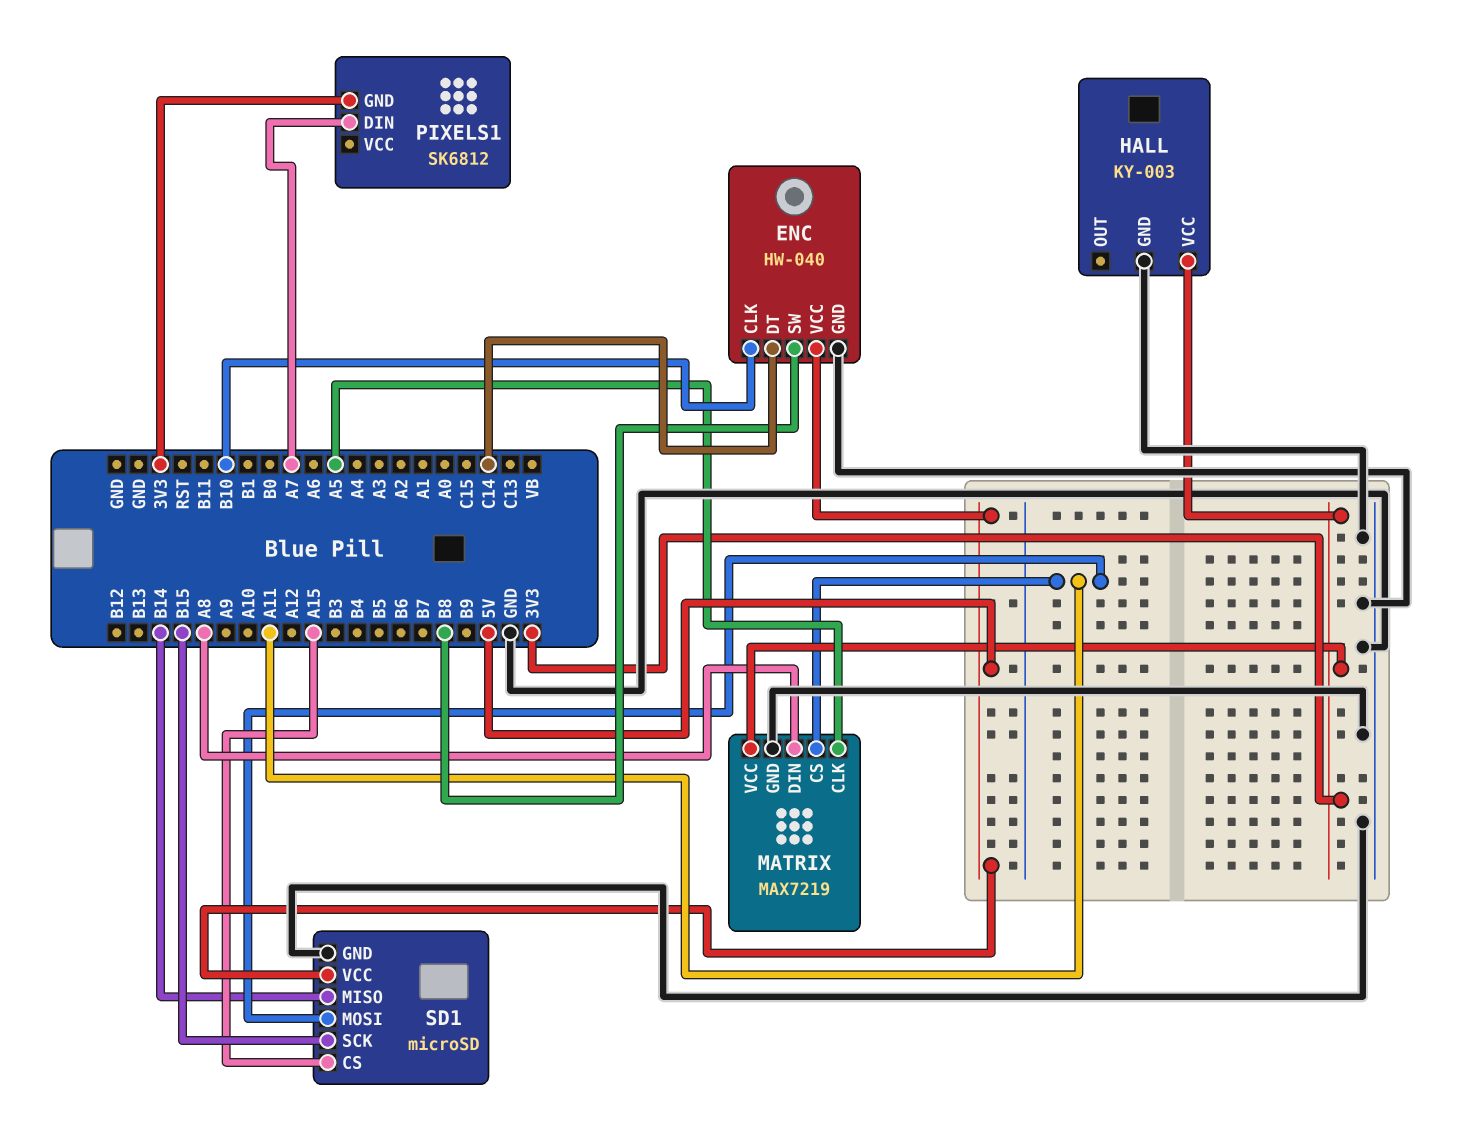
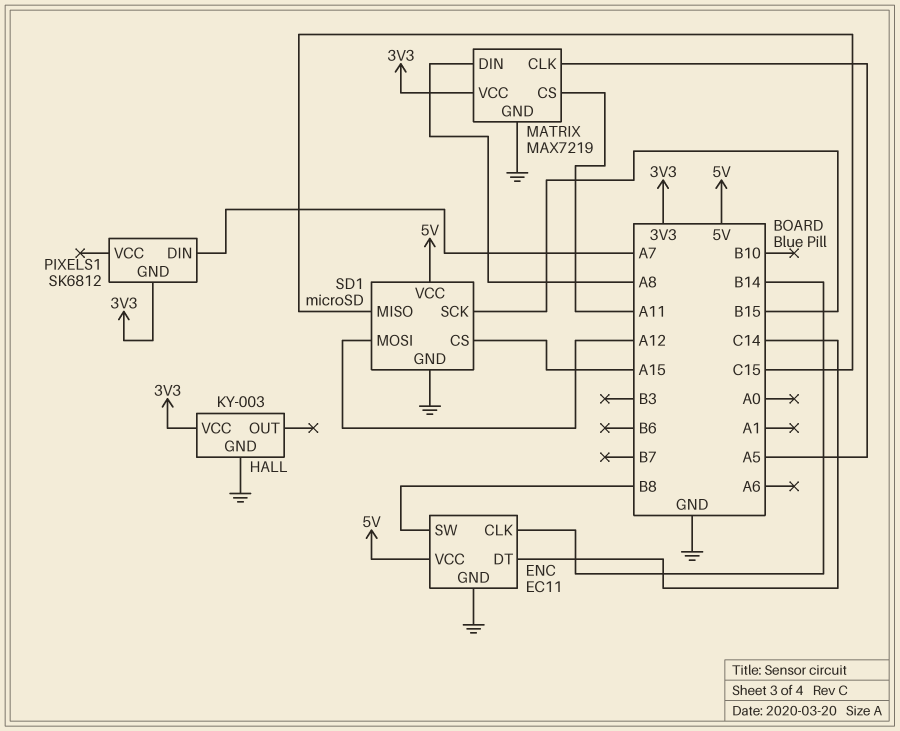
ENC: HW-040 -> EC11
ENC pin CLK: B10 -> B14
SD1 pin MISO: B14 -> C15
SD1 pin MOSI: A11 -> A12

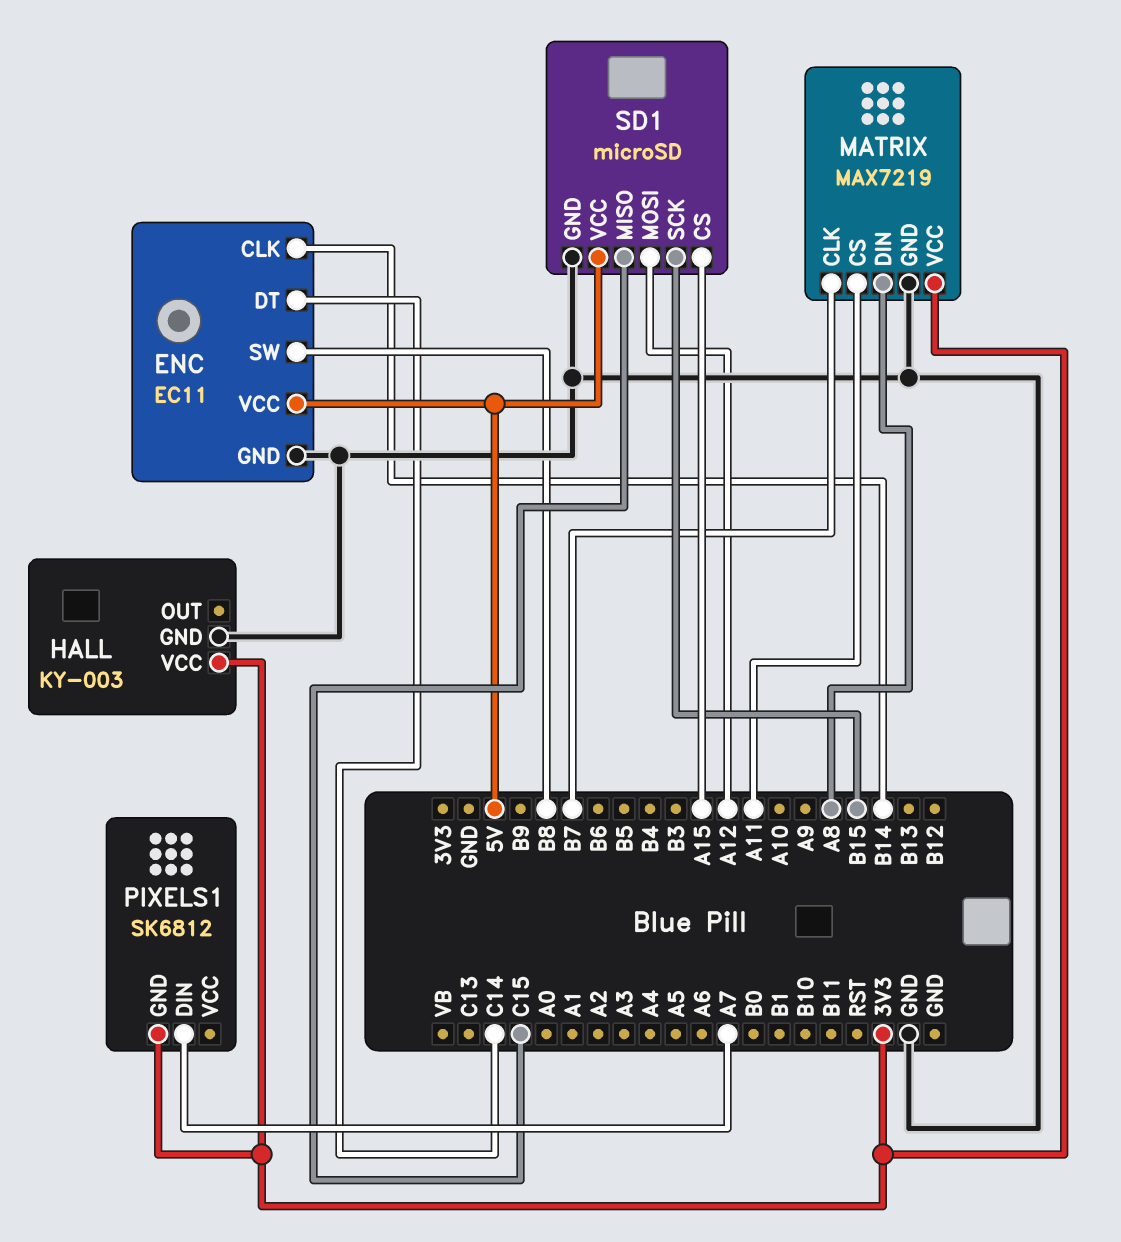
MATRIX pin CLK: A5 -> B7

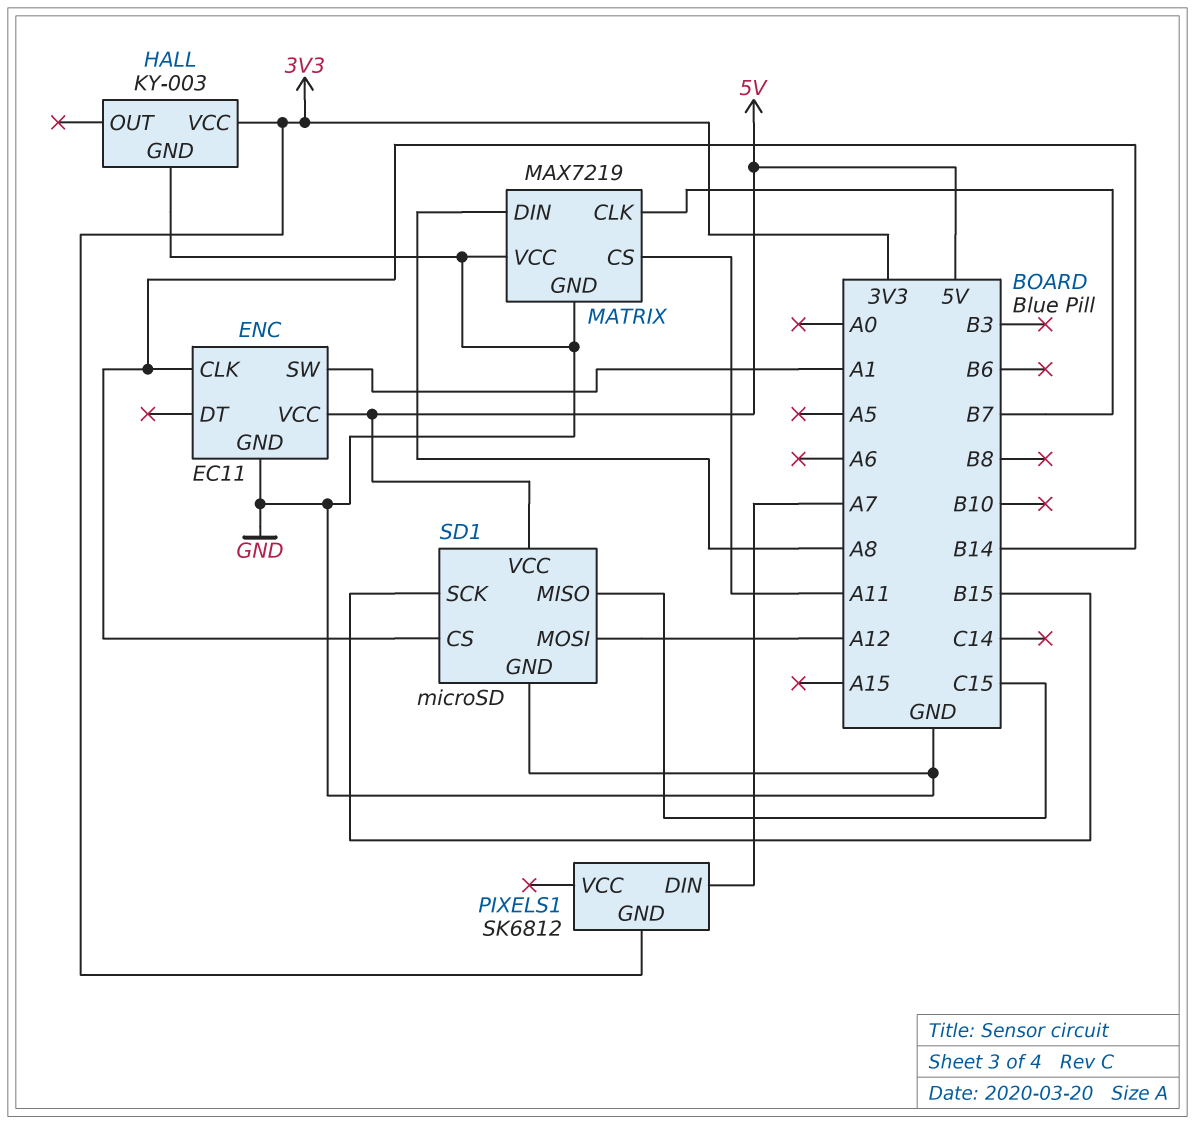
ENC pin DT: C14 -> none
ENC pin SW: B8 -> A1
MATRIX pin VCC: 3V3 -> GND
SD1 pin CS: A15 -> B14

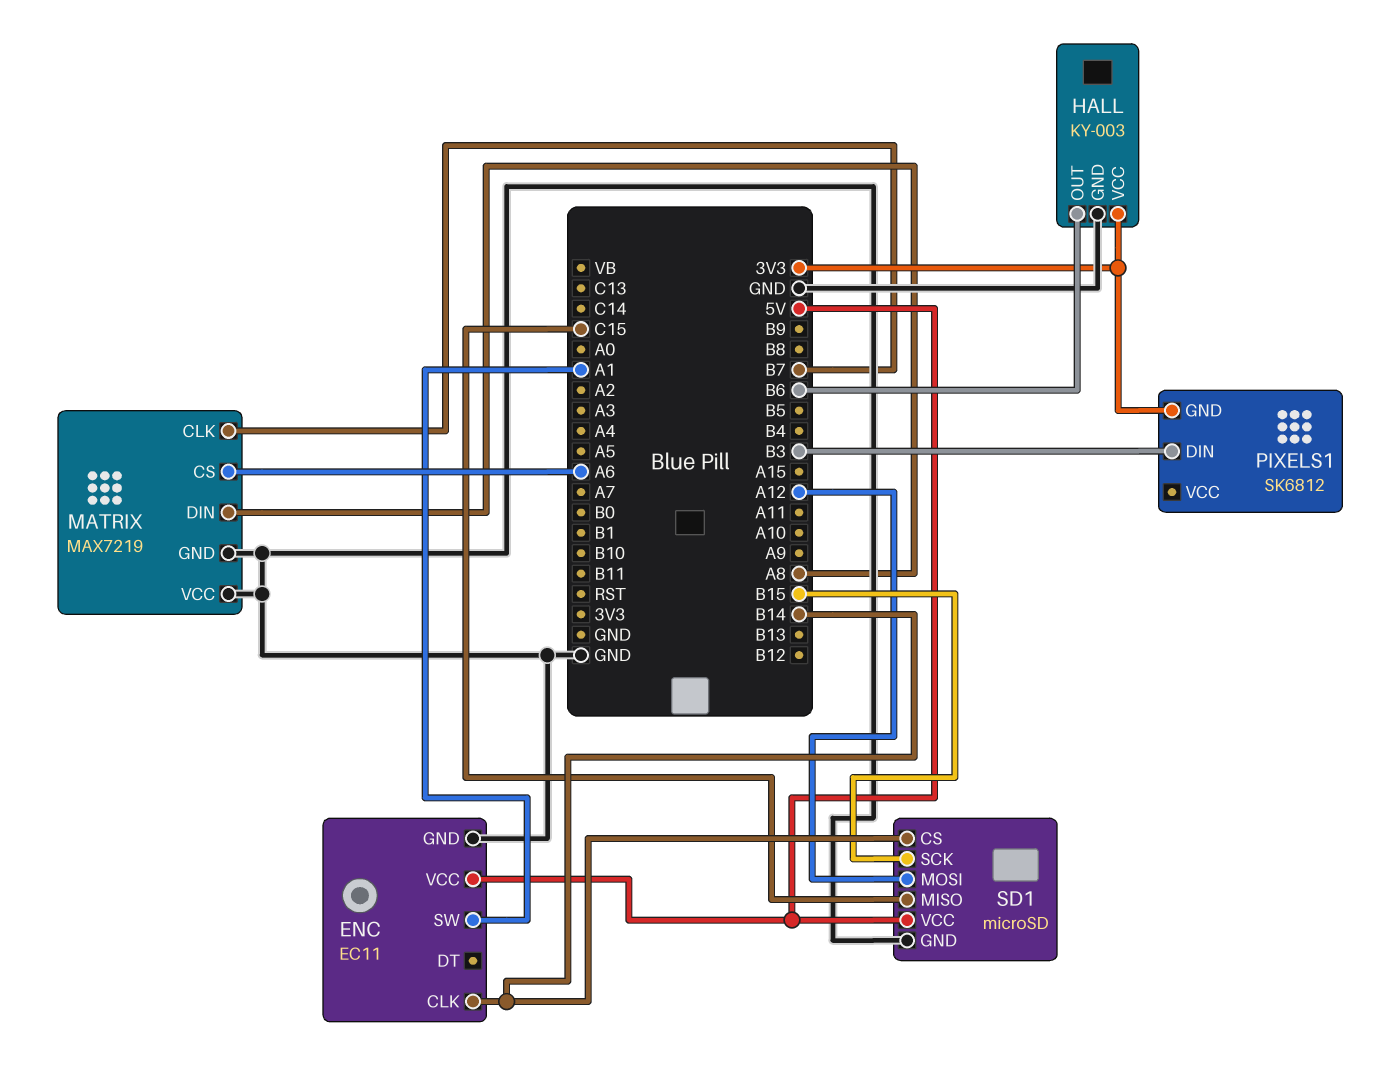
HALL pin OUT: none -> B6
MATRIX pin CS: A11 -> A6
PIXELS1 pin DIN: A7 -> B3

